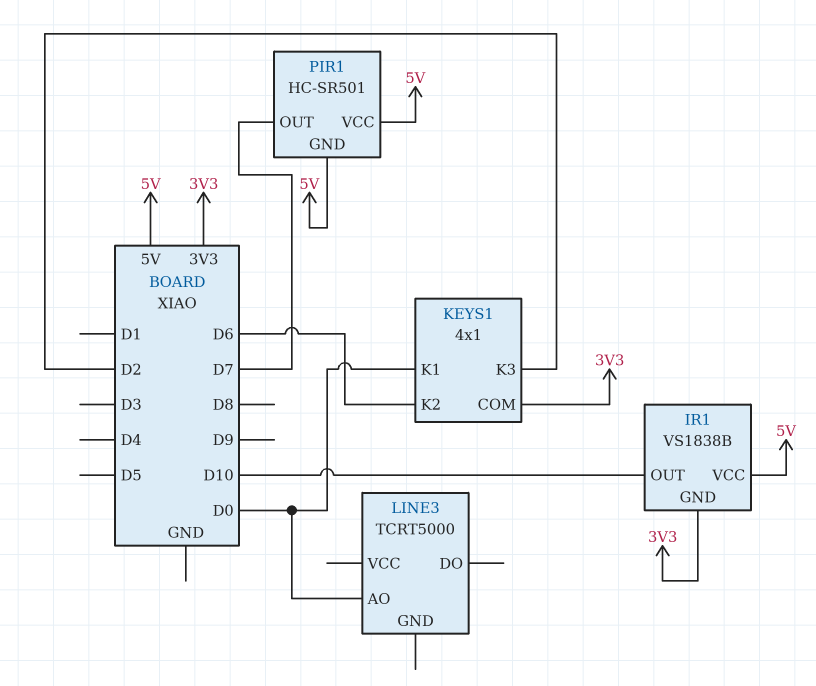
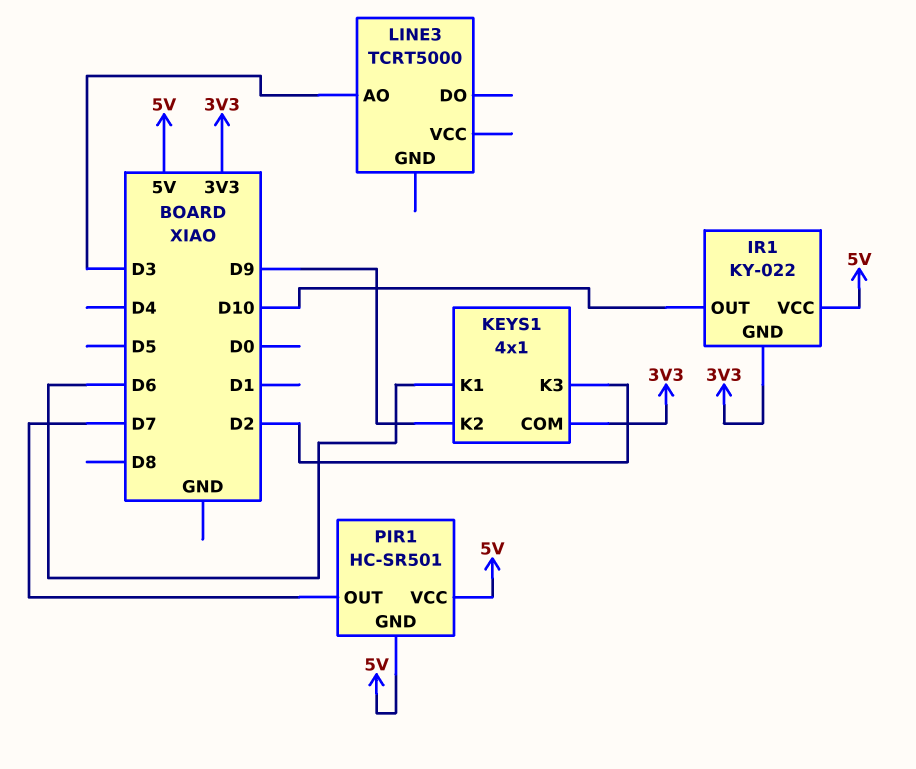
IR1: VS1838B -> KY-022
KEYS1 pin K1: D0 -> D6
KEYS1 pin K2: D6 -> D9
LINE3 pin AO: D0 -> D3

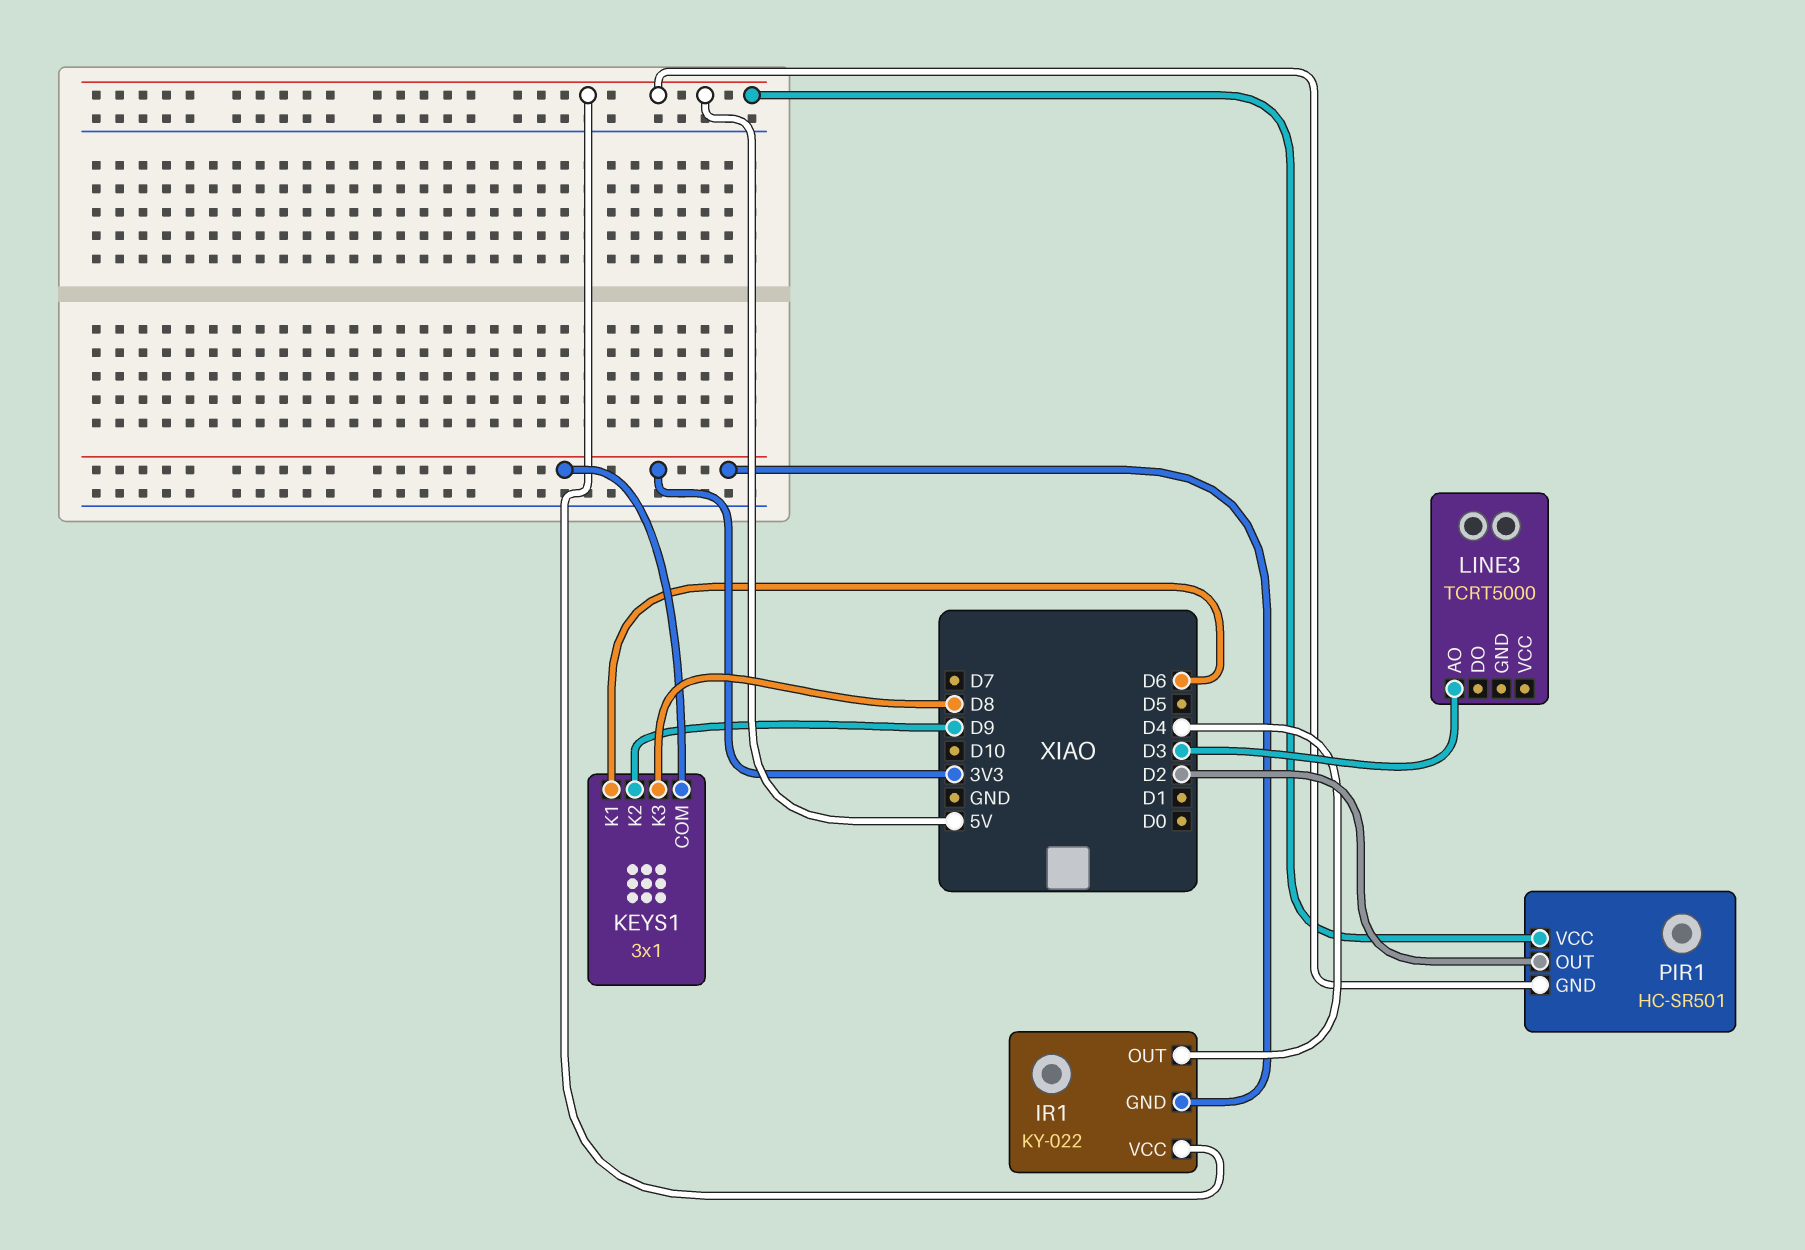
IR1 pin OUT: D10 -> D4
KEYS1: 4x1 -> 3x1
KEYS1 pin K3: D2 -> D8
PIR1 pin OUT: D7 -> D2

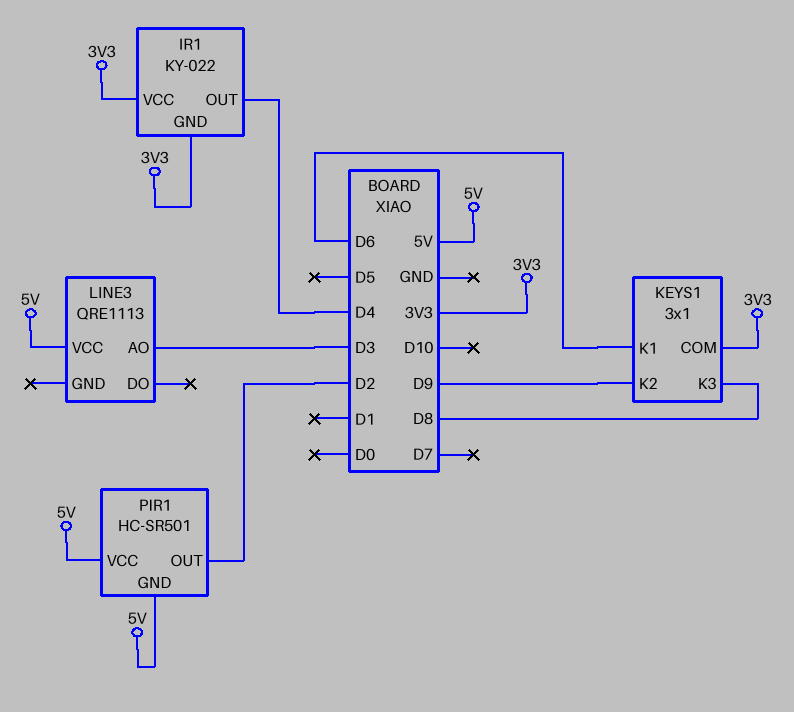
IR1 pin VCC: 5V -> 3V3
LINE3: TCRT5000 -> QRE1113
LINE3 pin VCC: none -> 5V

